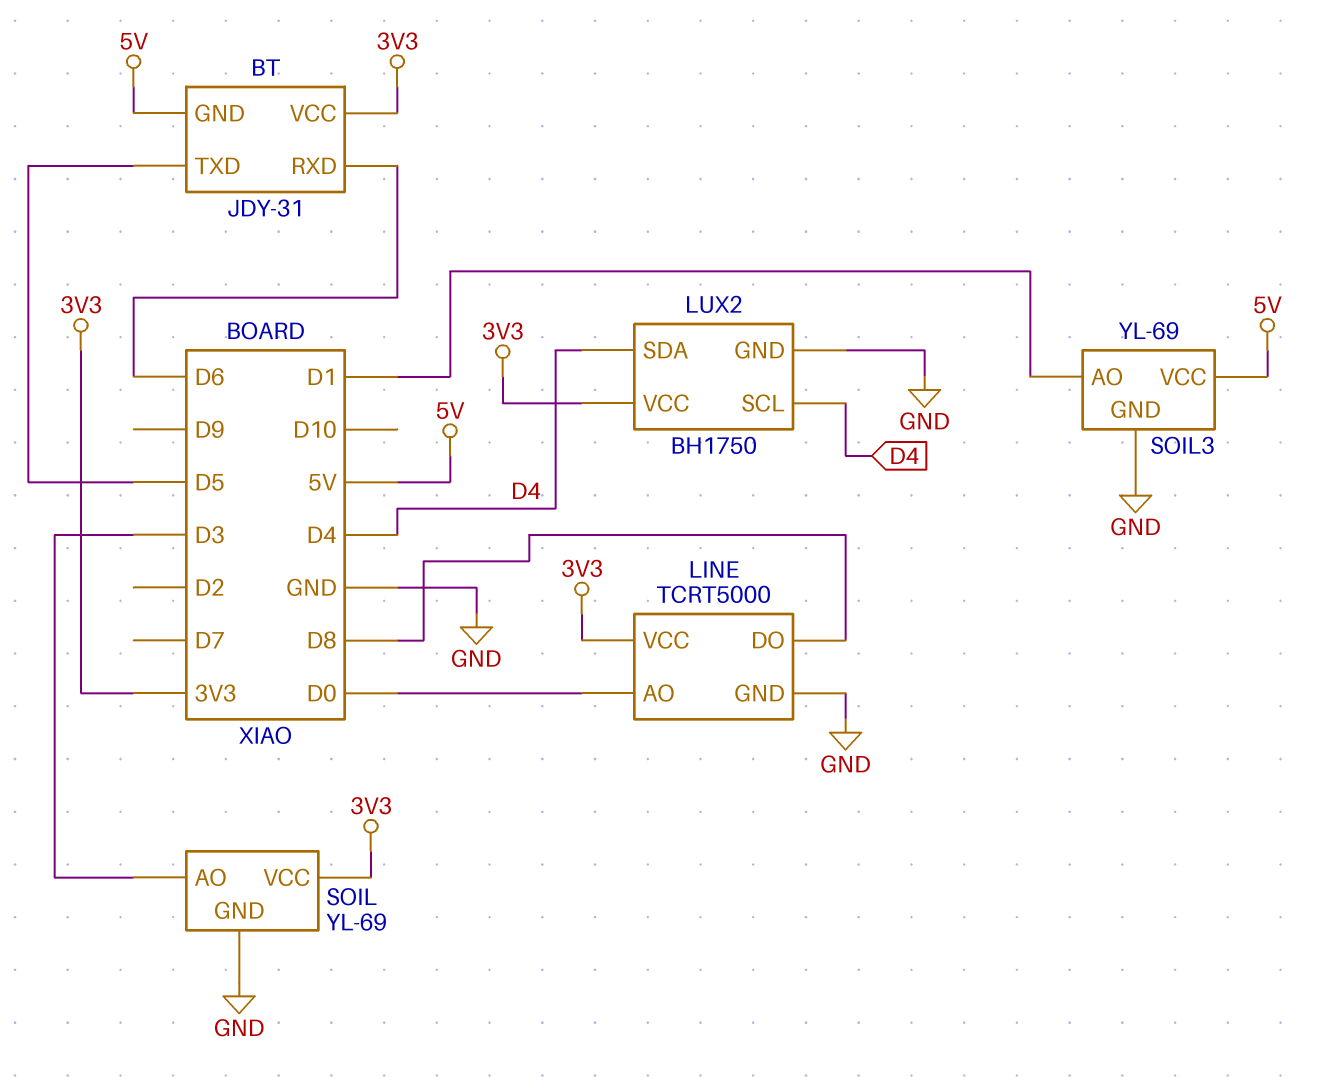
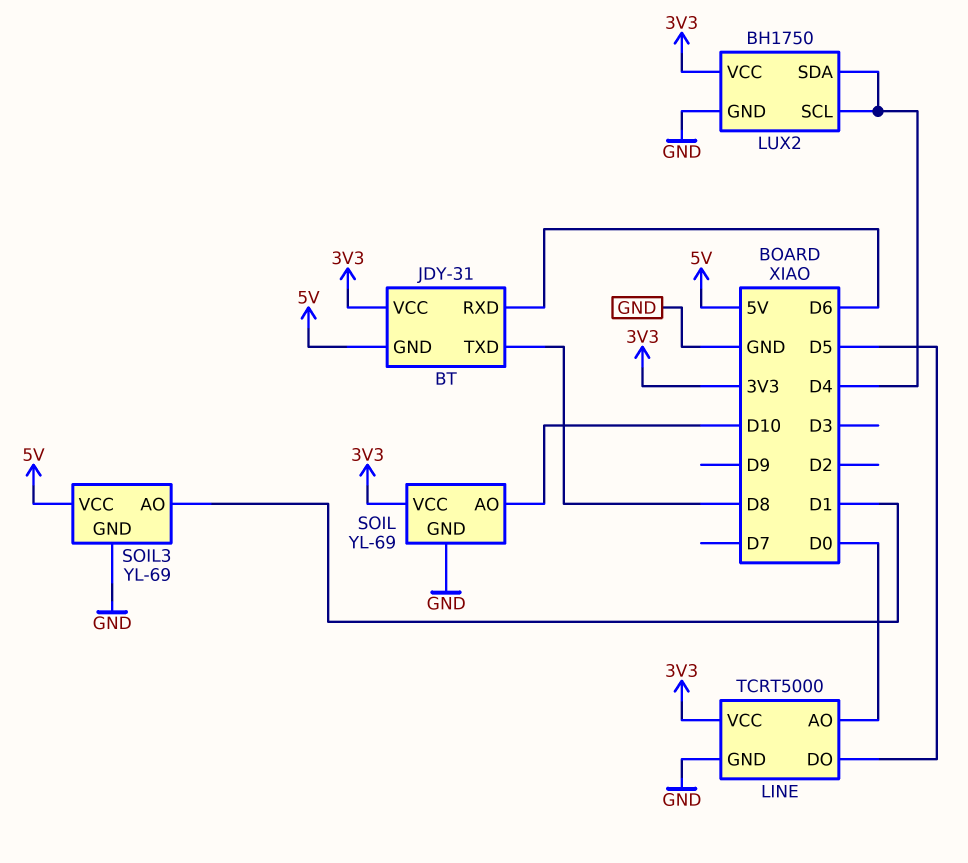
BT pin TXD: D5 -> D8
LINE pin DO: D8 -> D5
SOIL pin AO: D3 -> D10

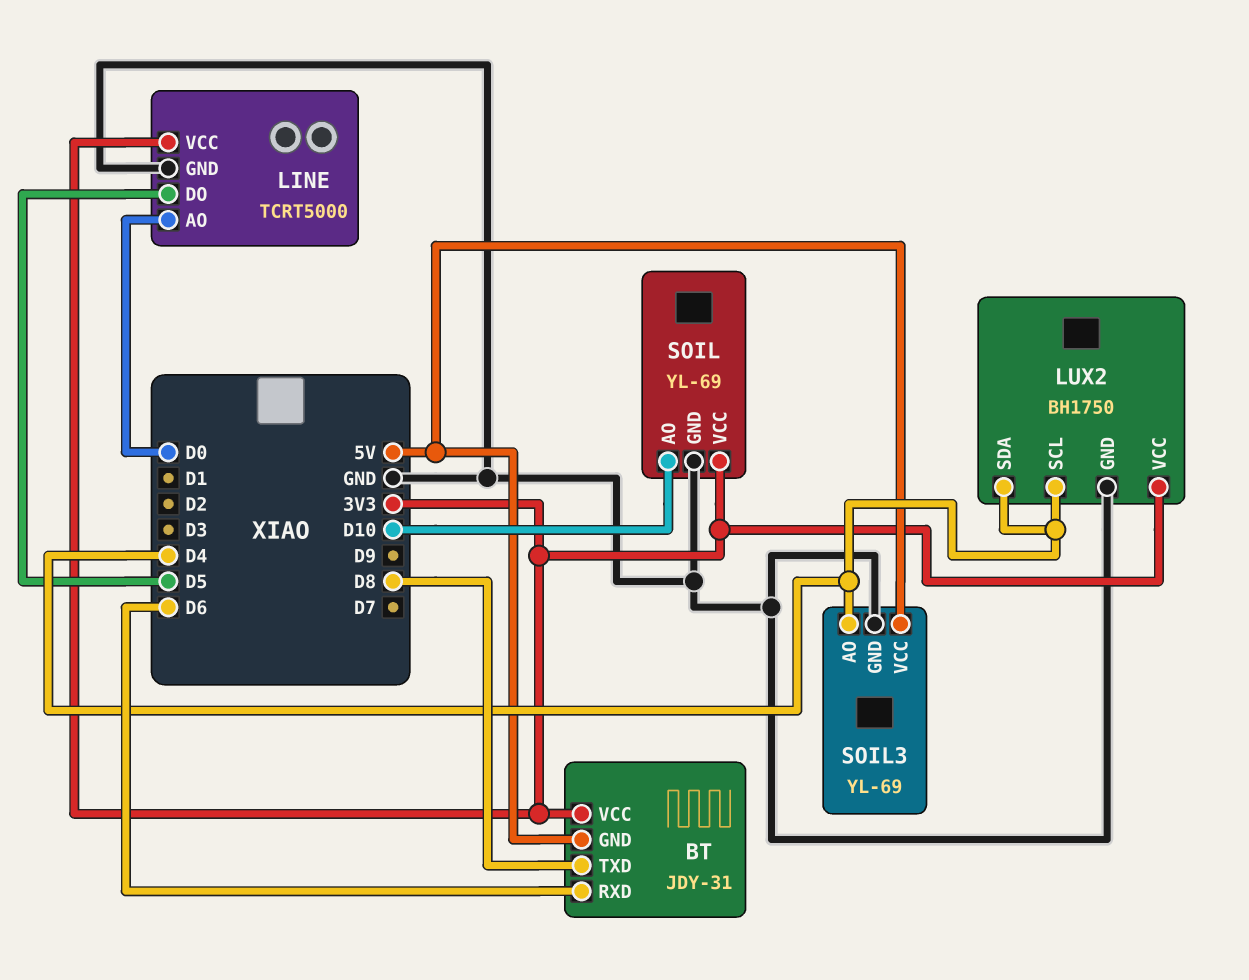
SOIL3 pin AO: D1 -> D4

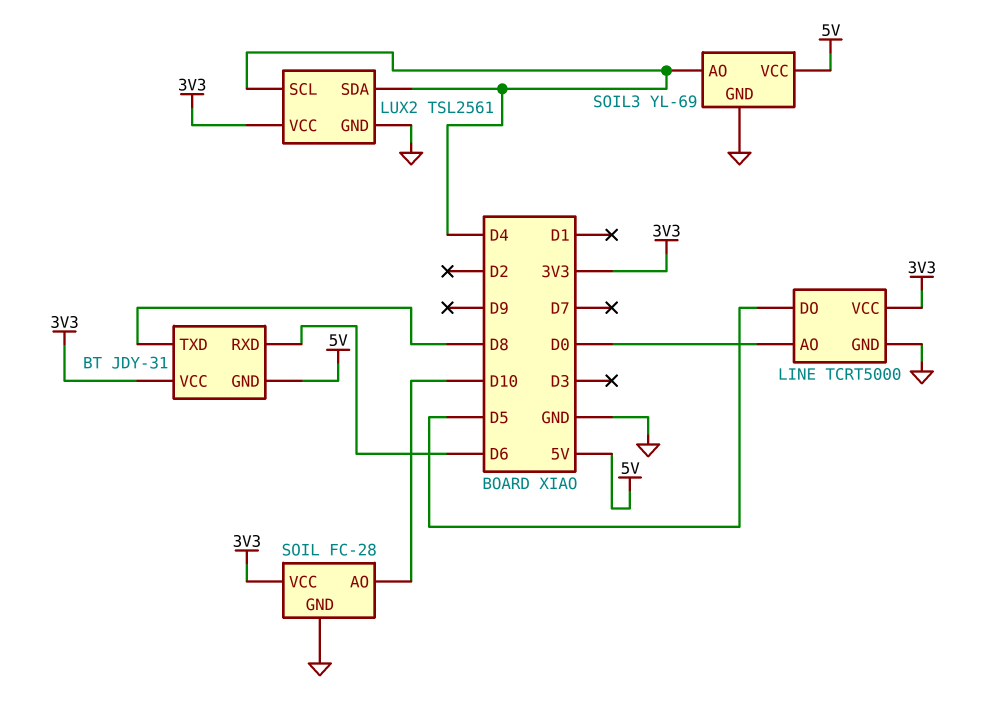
LUX2: BH1750 -> TSL2561
SOIL: YL-69 -> FC-28

